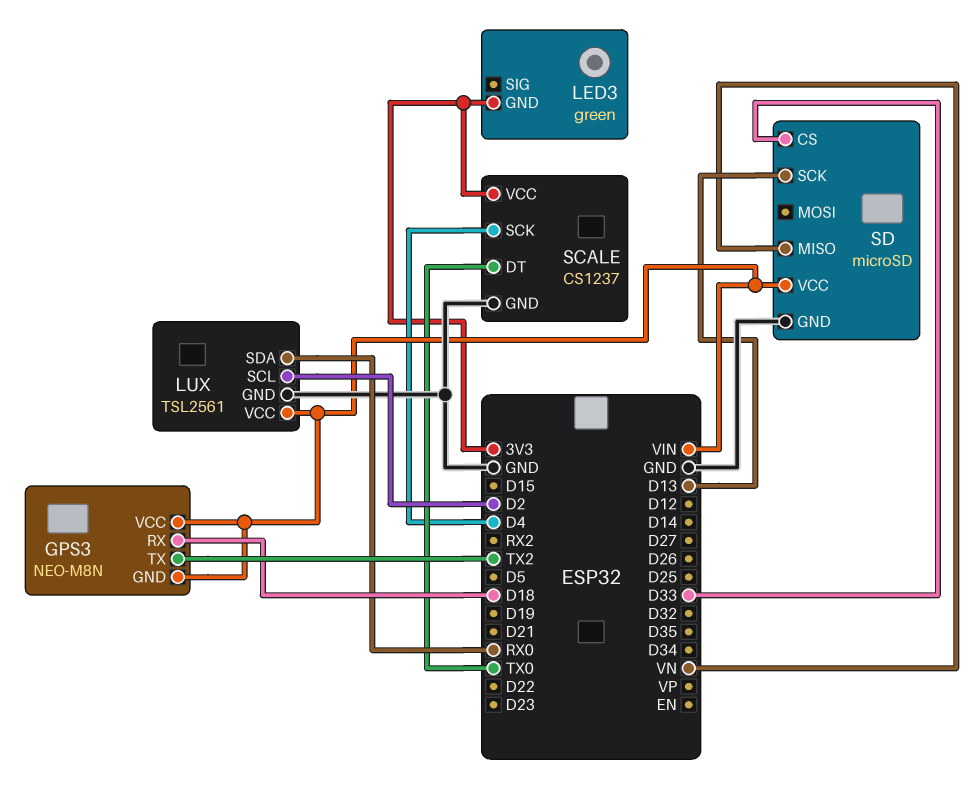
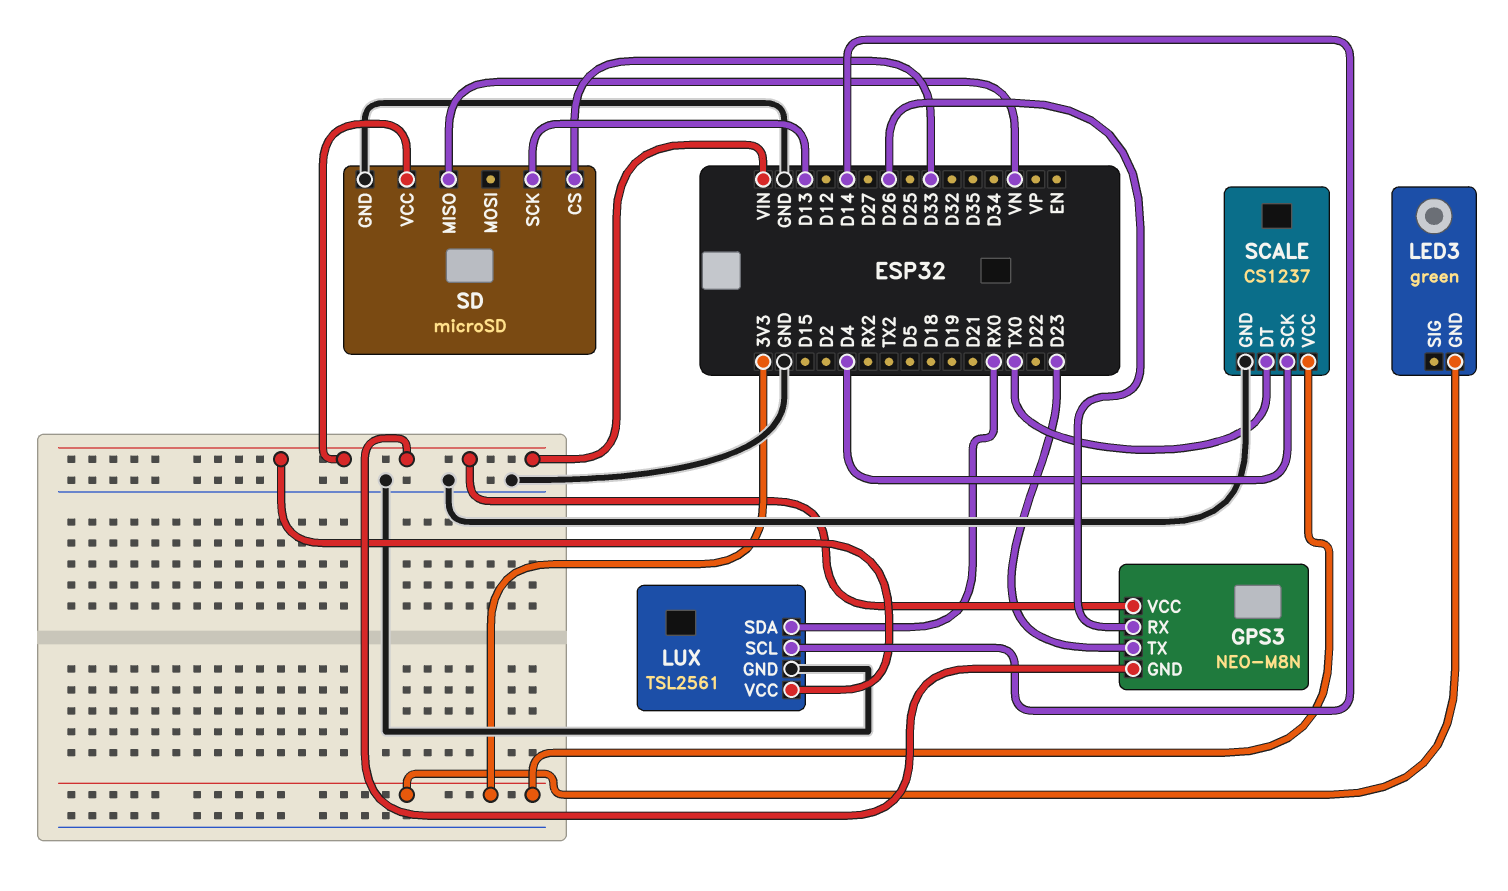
GPS3 pin RX: D18 -> D26
GPS3 pin TX: TX2 -> D23
LUX pin SCL: D2 -> D14

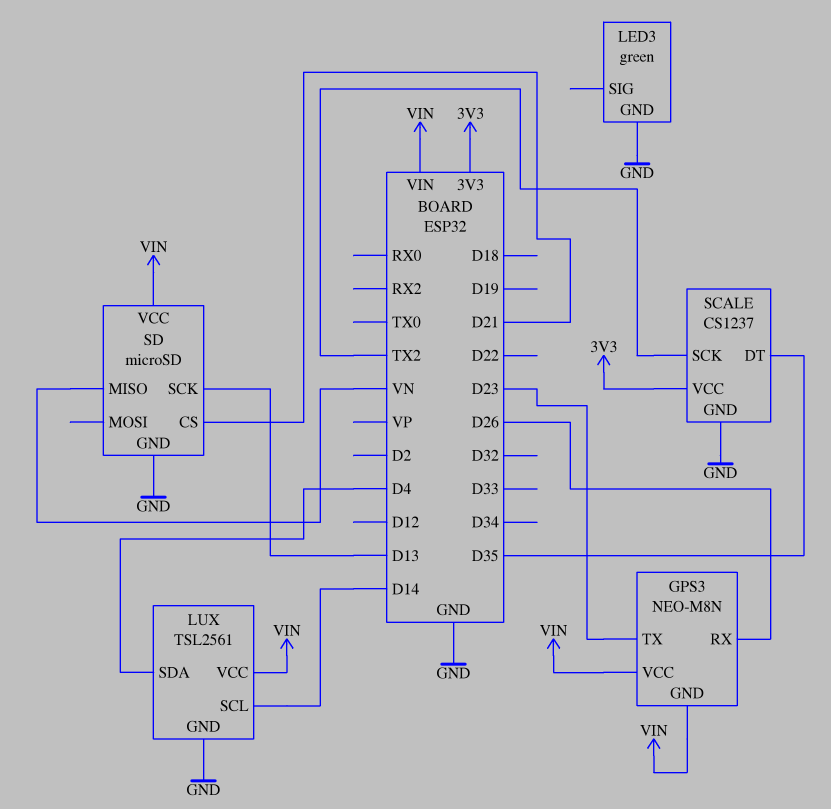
LED3 pin GND: 3V3 -> GND
LUX pin SDA: RX0 -> D4
SCALE pin DT: TX0 -> D35
SCALE pin SCK: D4 -> TX2
SD pin CS: D33 -> D21

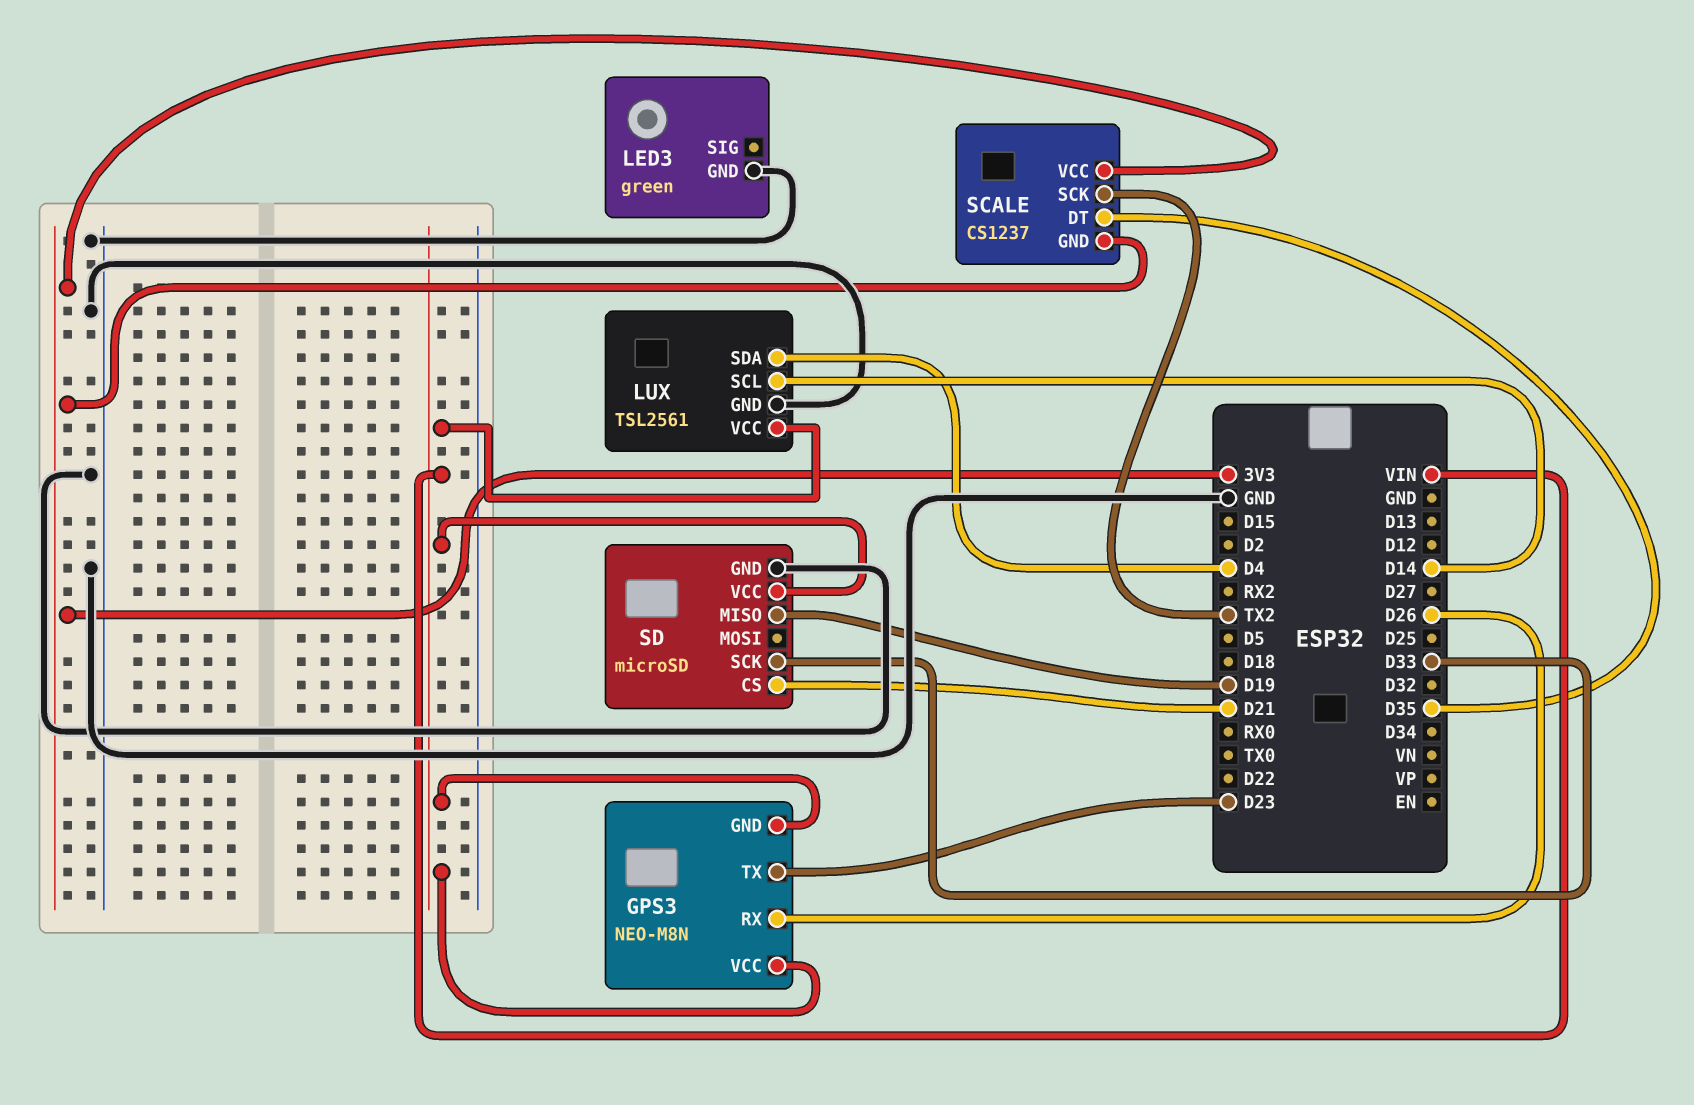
SCALE pin GND: GND -> 3V3
SD pin MISO: VN -> D19
SD pin SCK: D13 -> D33

